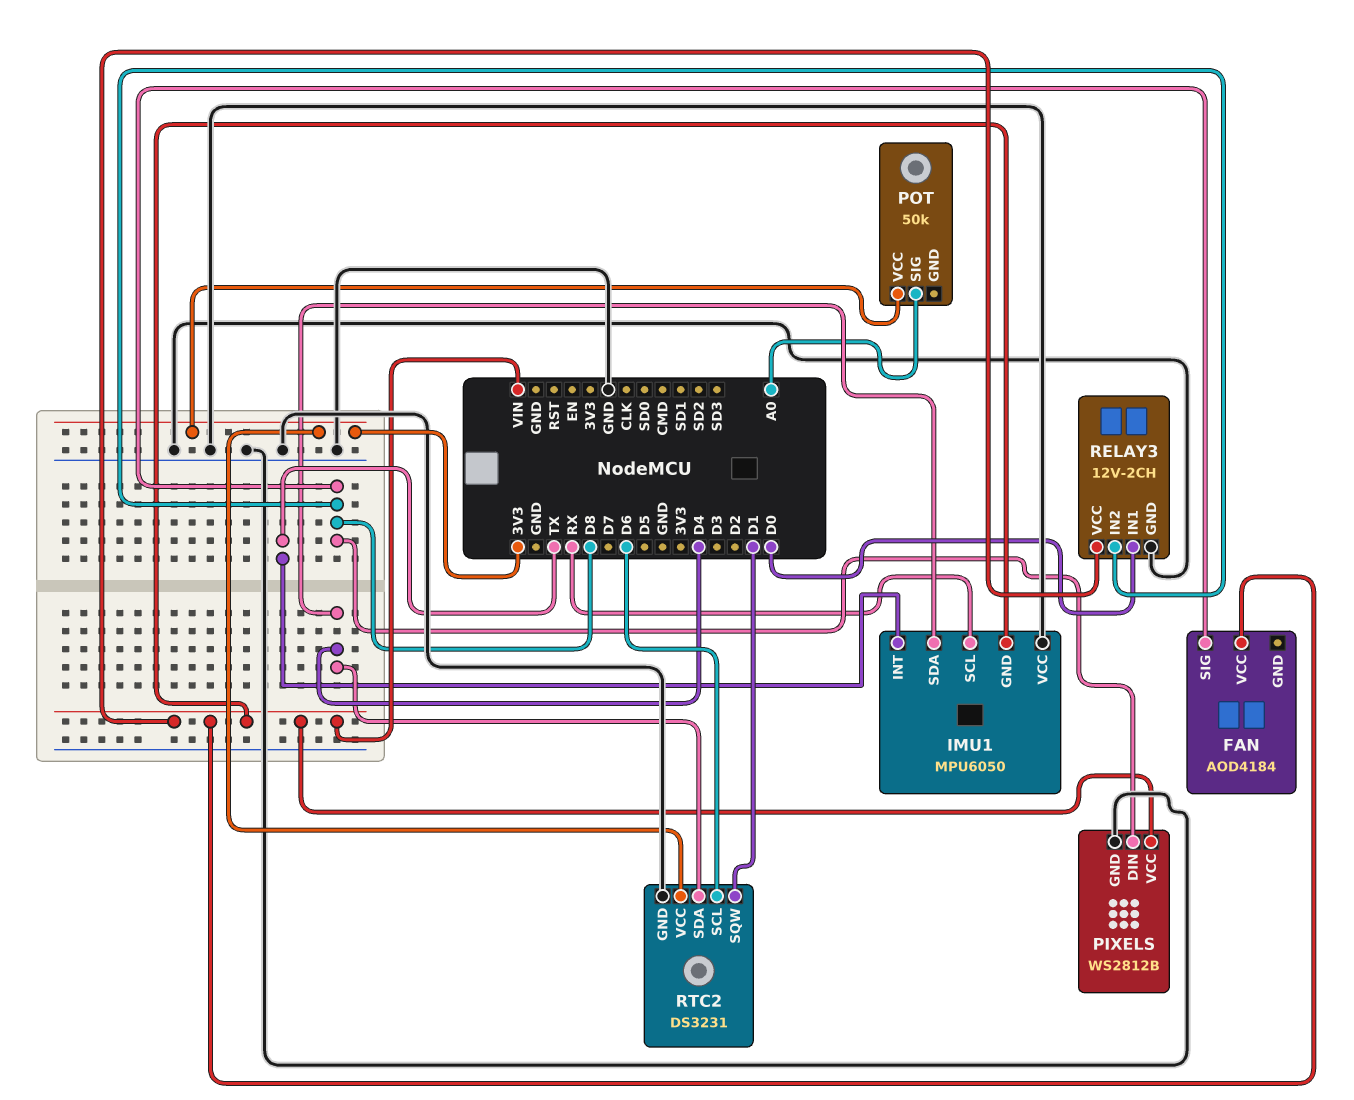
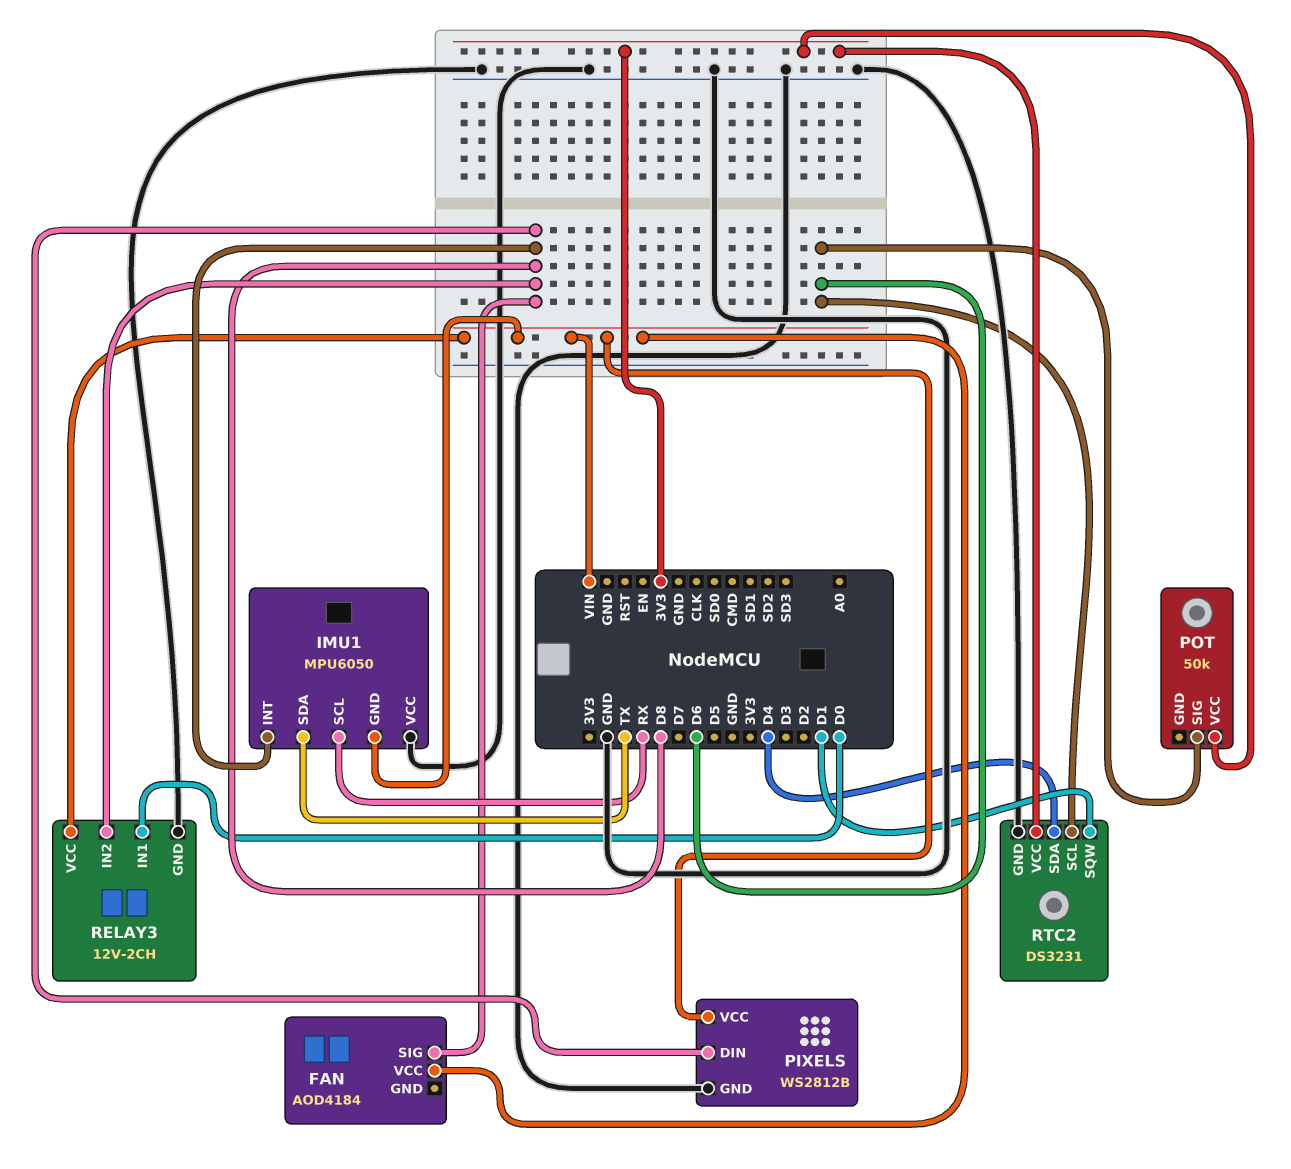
IMU1 pin INT: TX -> D8
IMU1 pin SDA: D4 -> TX
POT pin SIG: A0 -> D6

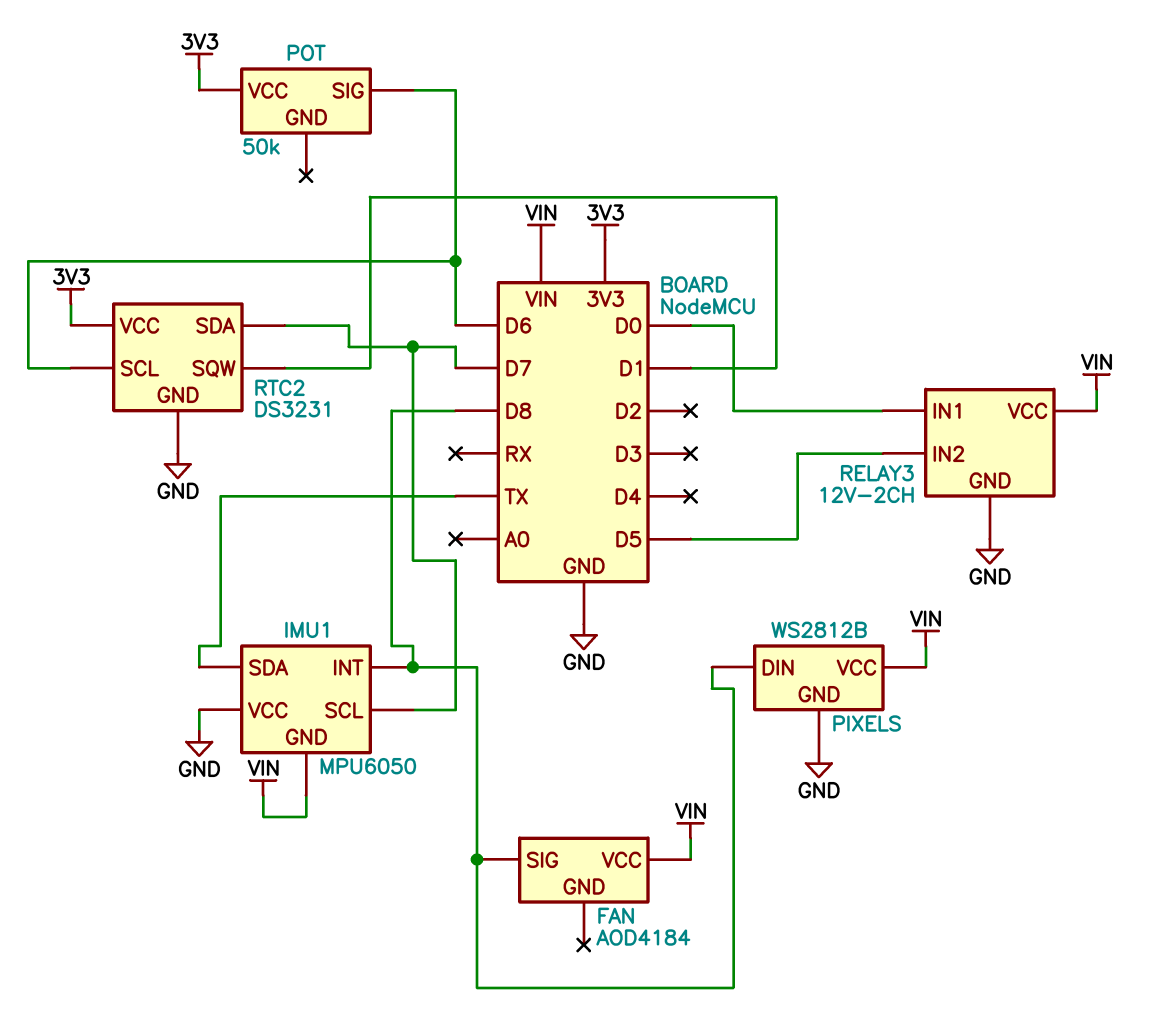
IMU1 pin SCL: RX -> D7
RELAY3 pin IN2: D8 -> D5
RTC2 pin SDA: D4 -> D7

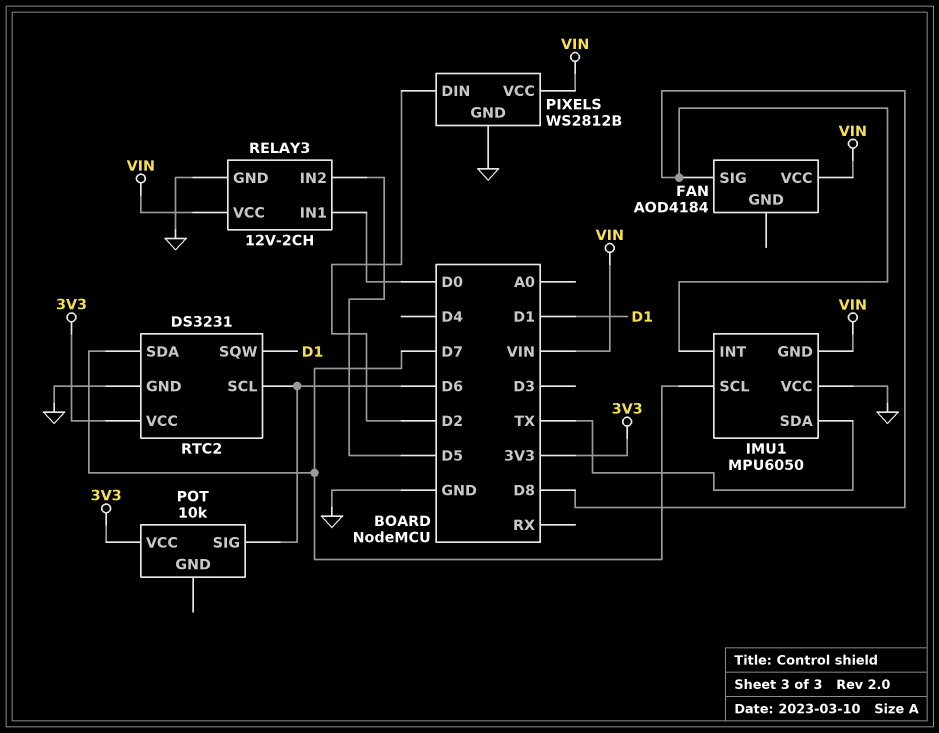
PIXELS pin DIN: D8 -> D2
POT: 50k -> 10k

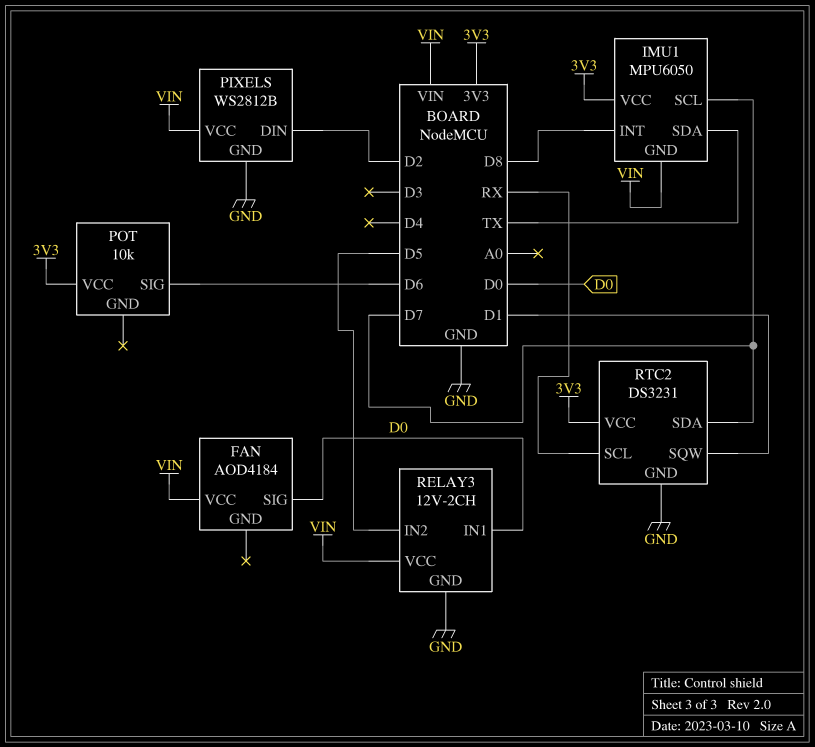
FAN pin SIG: D8 -> D0
IMU1 pin VCC: GND -> 3V3
RTC2 pin SCL: D6 -> RX

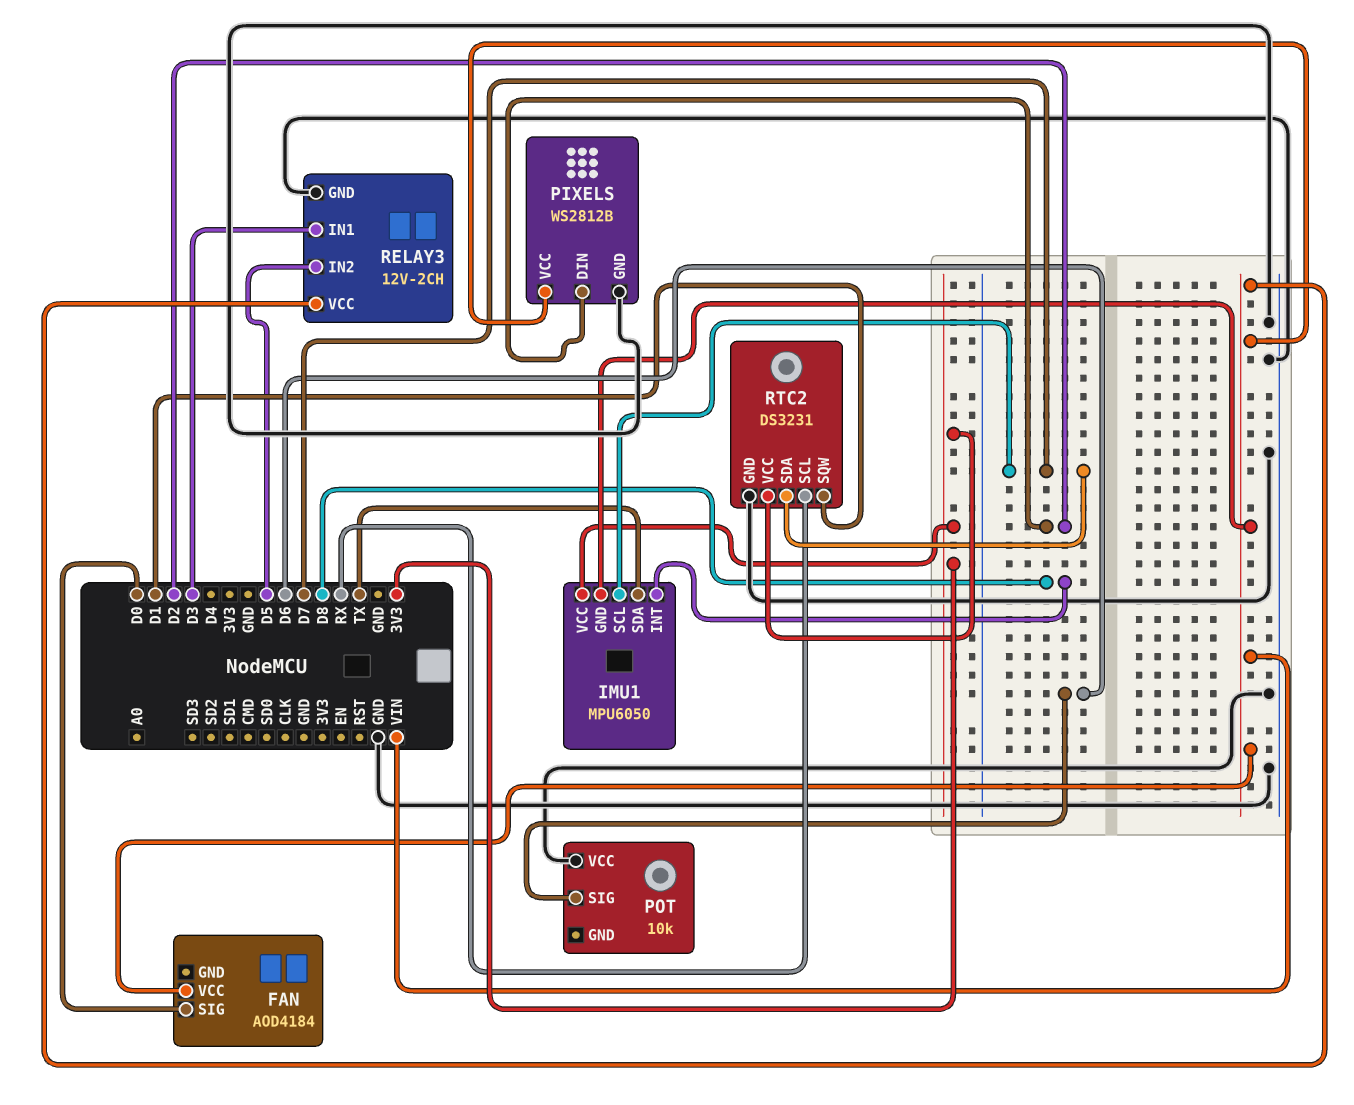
POT pin VCC: 3V3 -> GND
RELAY3 pin IN1: D0 -> D3

